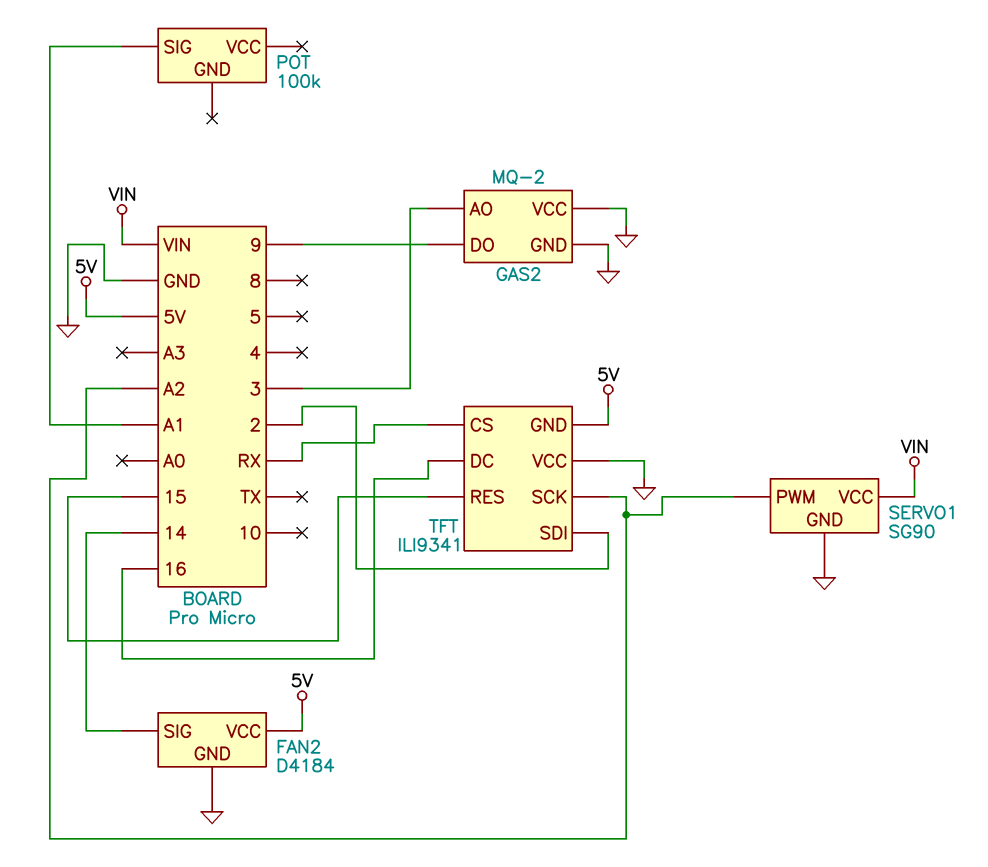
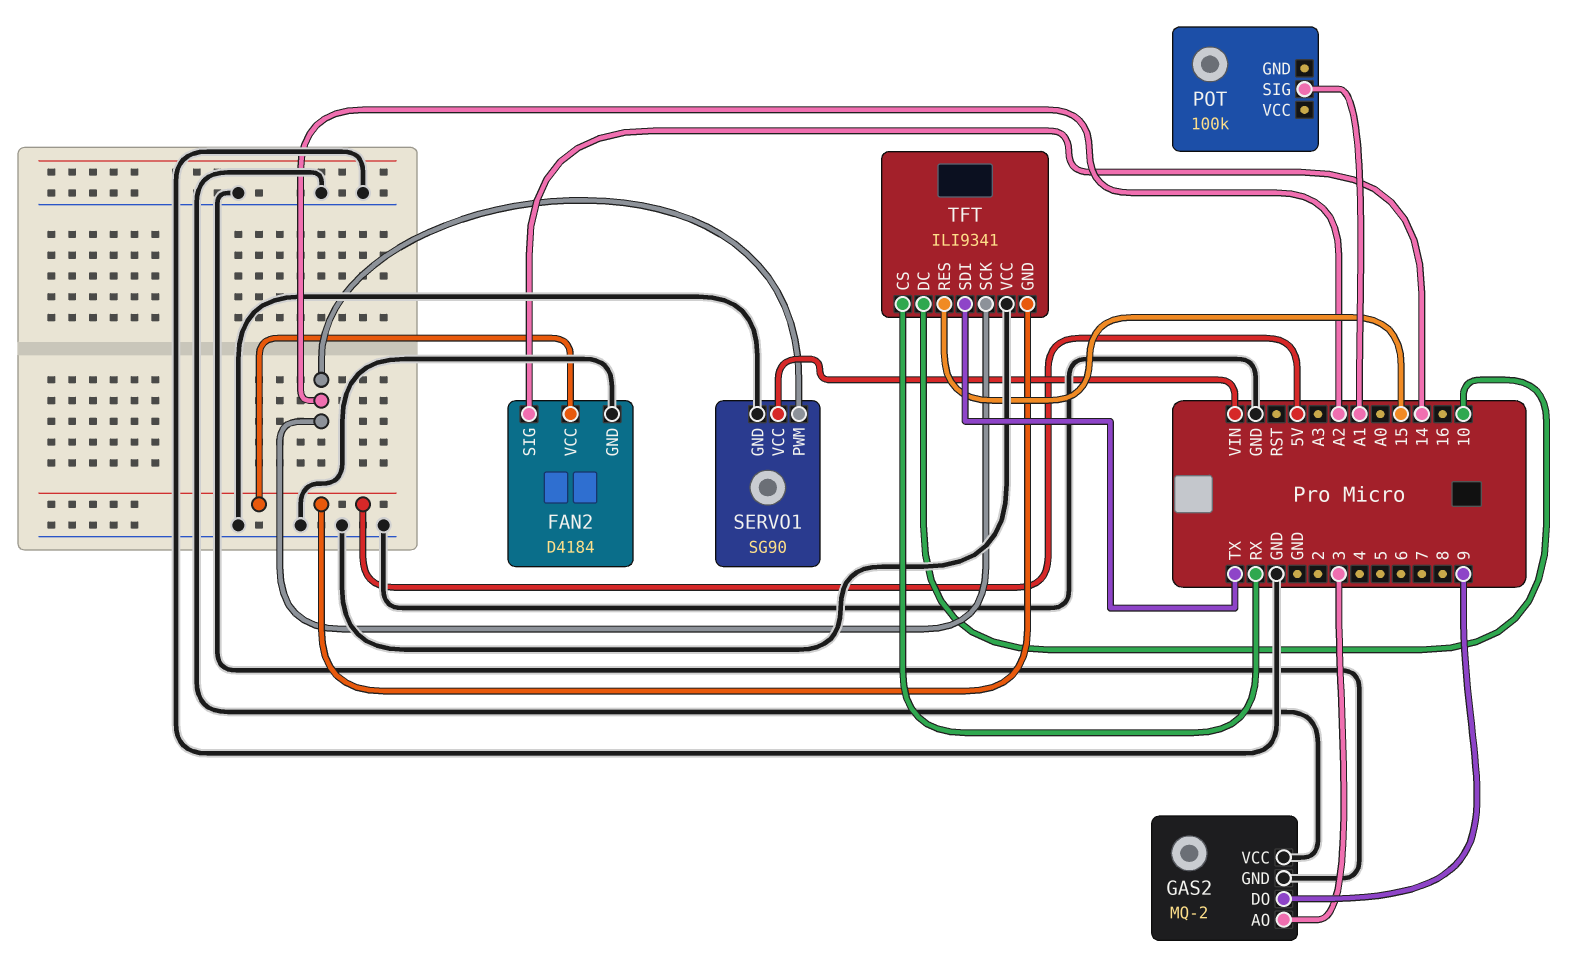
TFT pin DC: 16 -> 10
TFT pin SDI: 2 -> TX

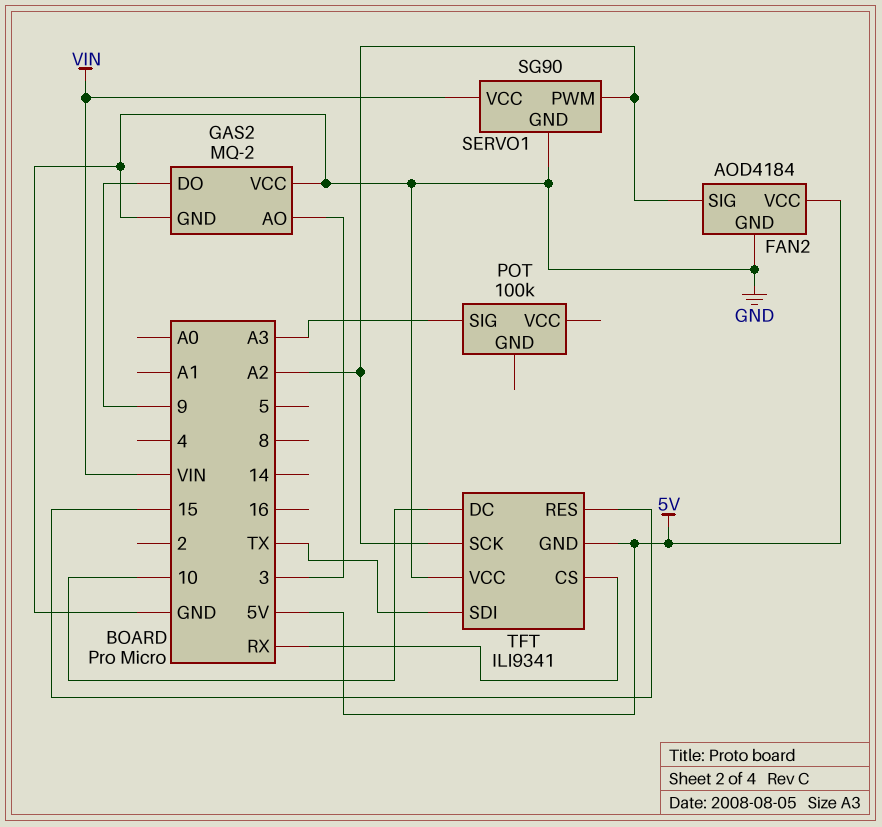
FAN2: D4184 -> AOD4184
FAN2 pin SIG: 14 -> A2
POT pin SIG: A1 -> A3

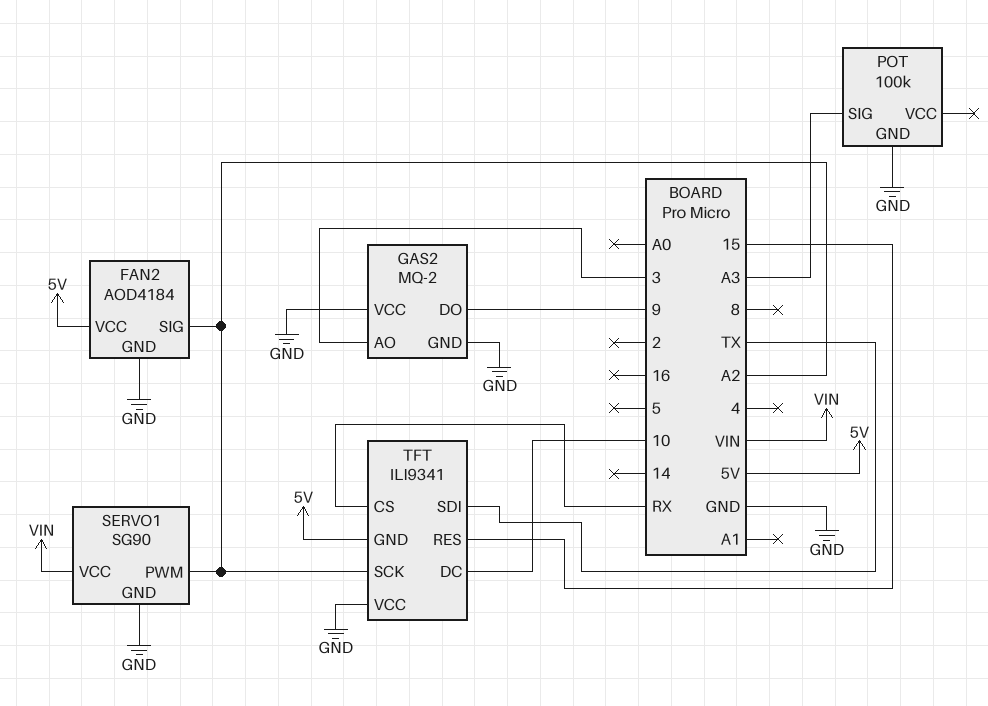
POT pin GND: none -> GND

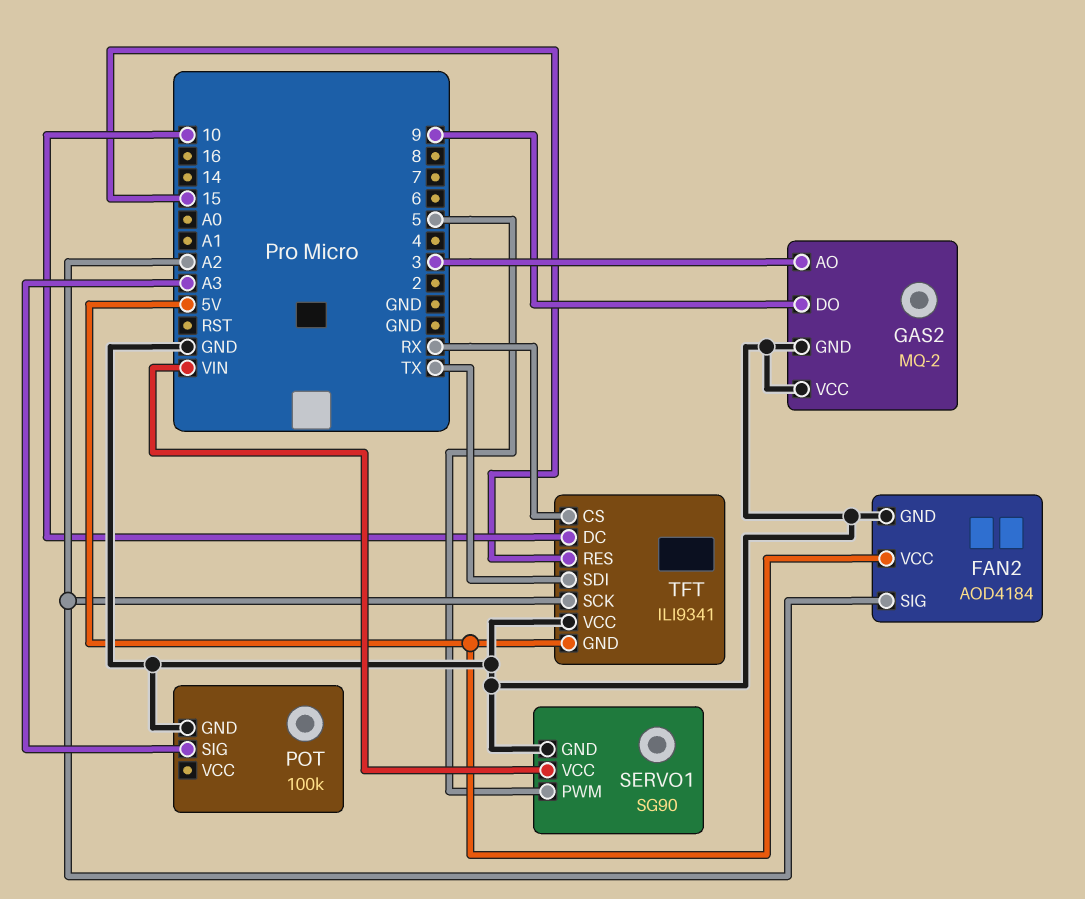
SERVO1 pin PWM: A2 -> 5

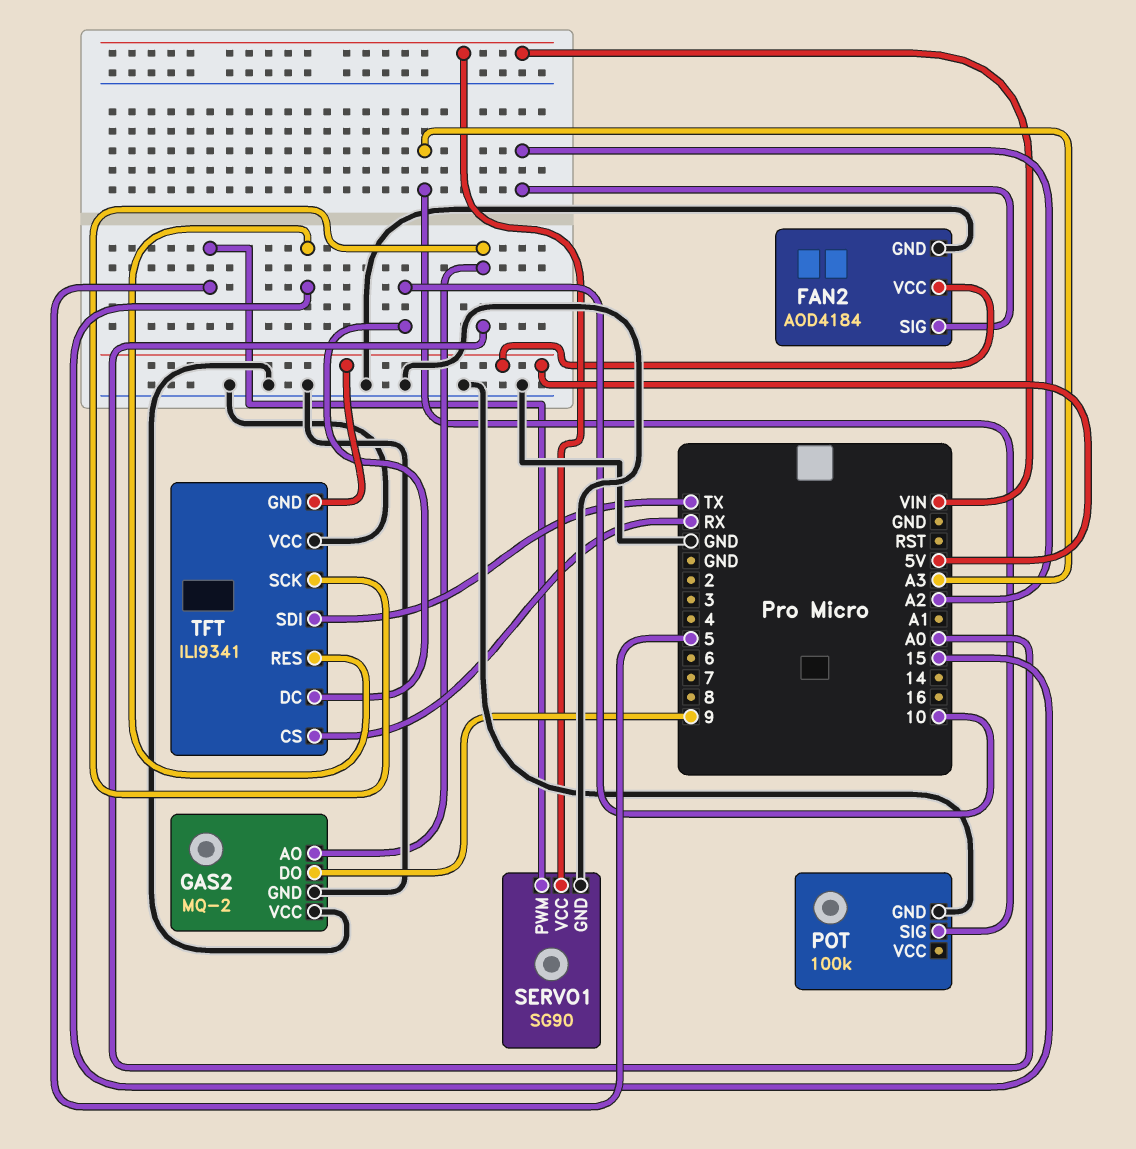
GAS2 pin AO: 3 -> A0
TFT pin SCK: A2 -> A0

